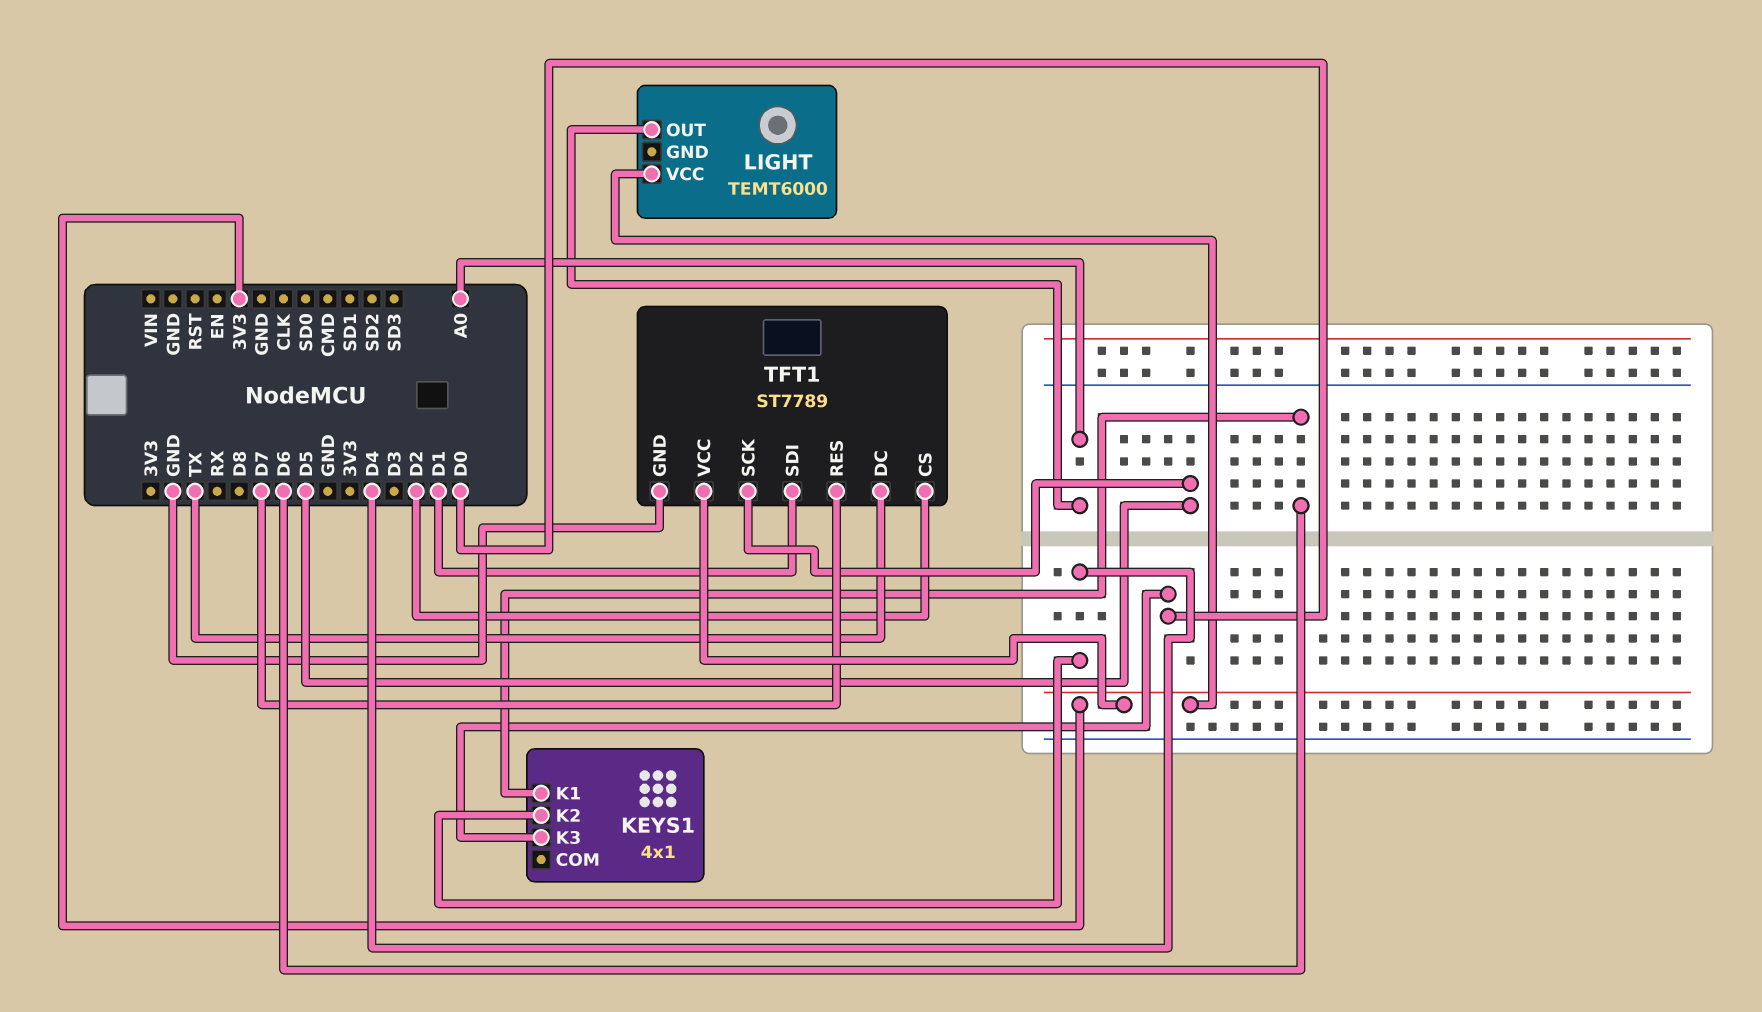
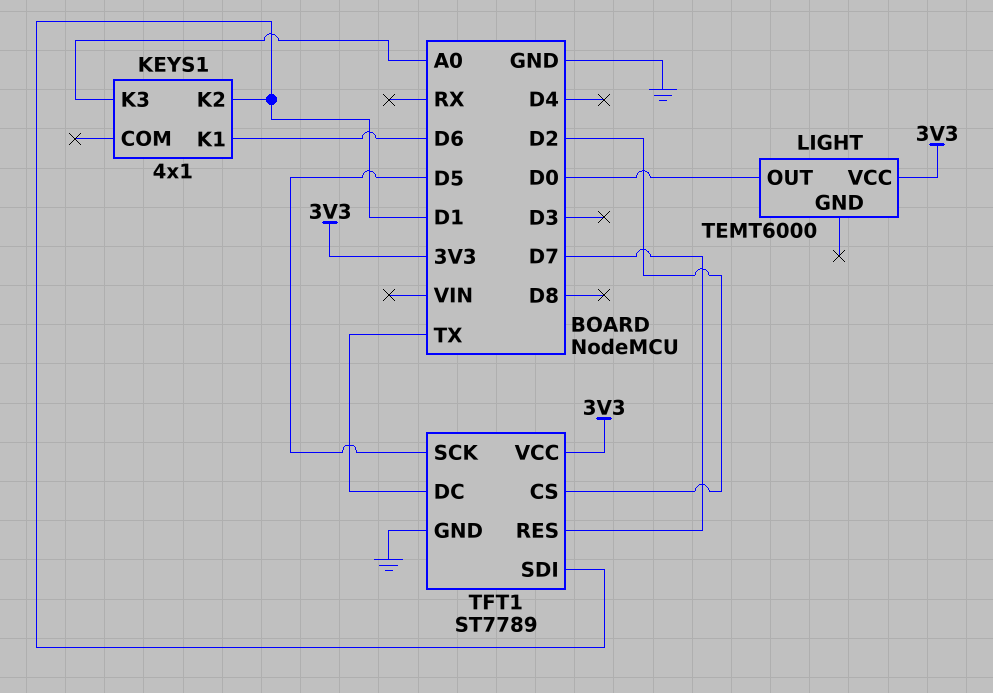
KEYS1 pin K2: D4 -> D1
KEYS1 pin K3: D0 -> A0
LIGHT pin OUT: A0 -> D0

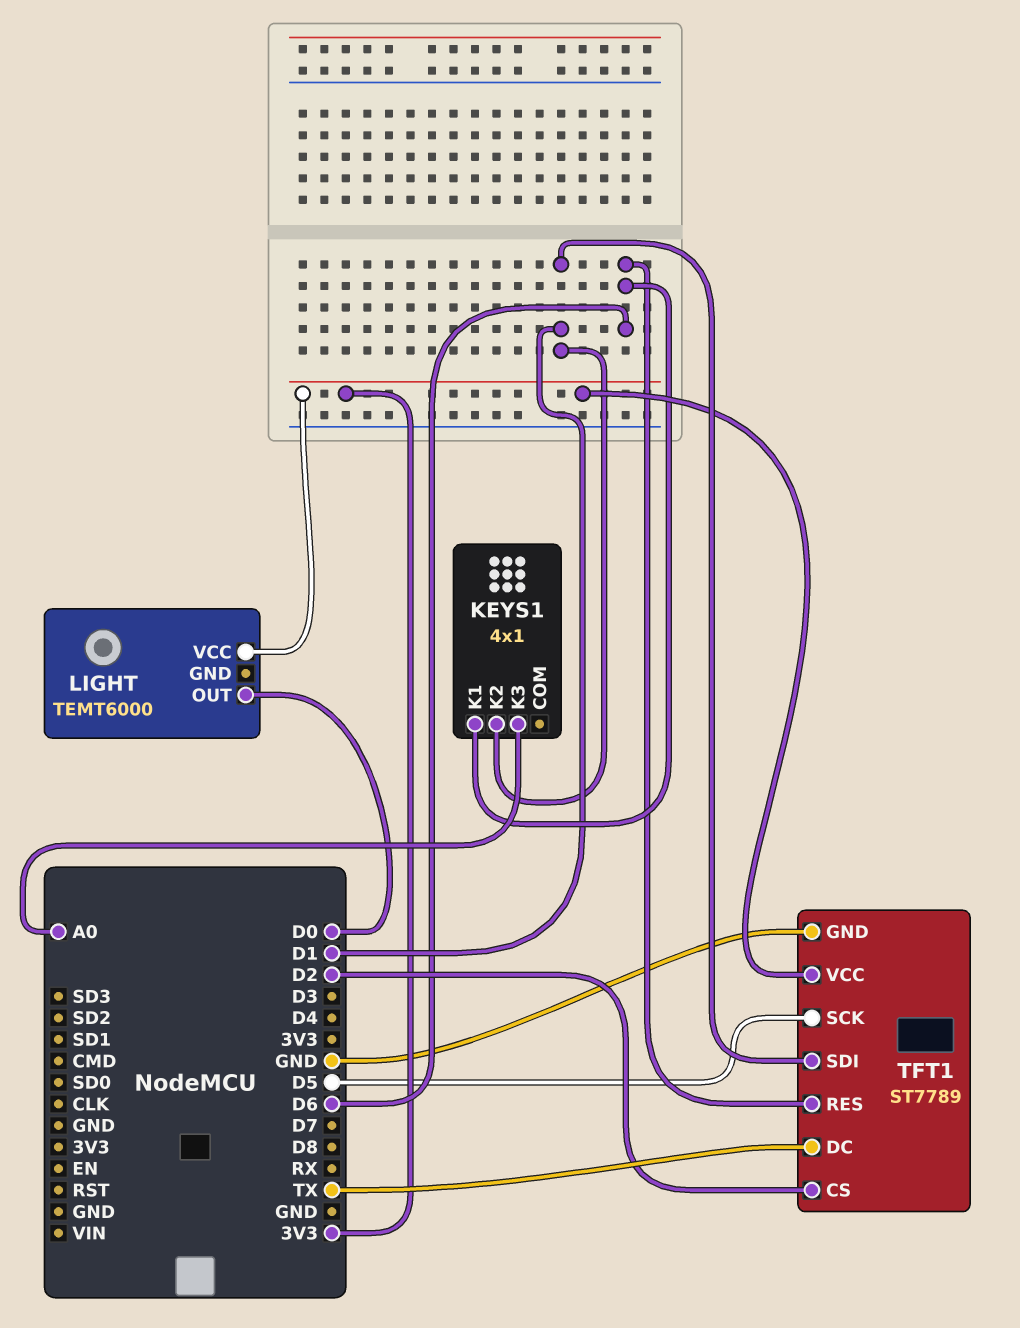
TFT1 pin RES: D7 -> D6

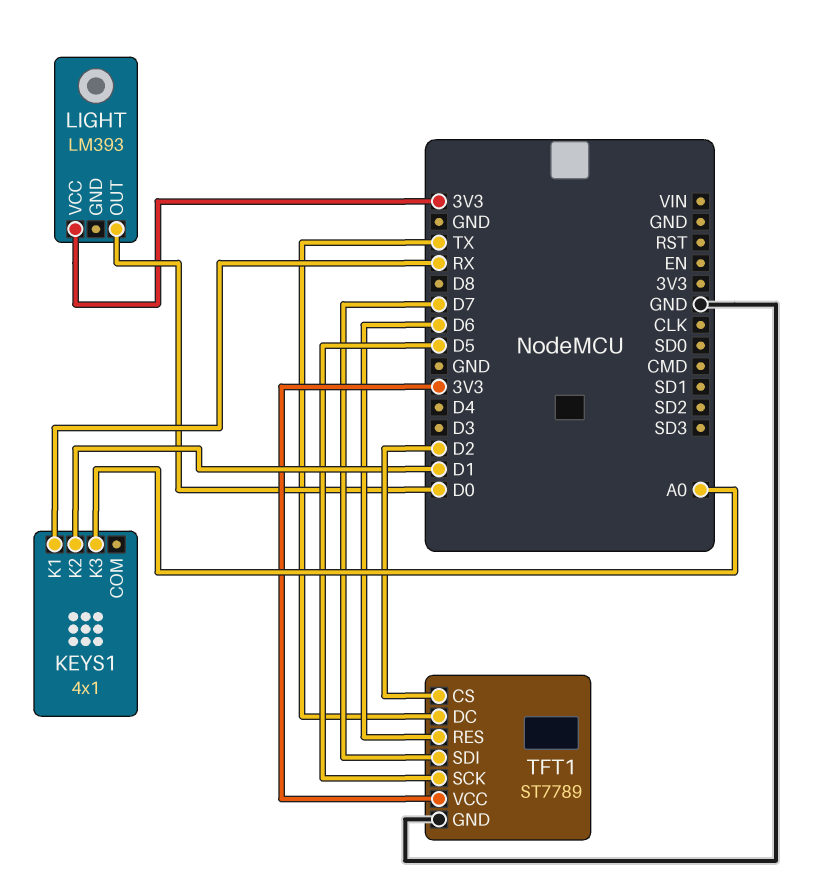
KEYS1 pin K1: D6 -> RX
LIGHT: TEMT6000 -> LM393
TFT1 pin SDI: D1 -> D7

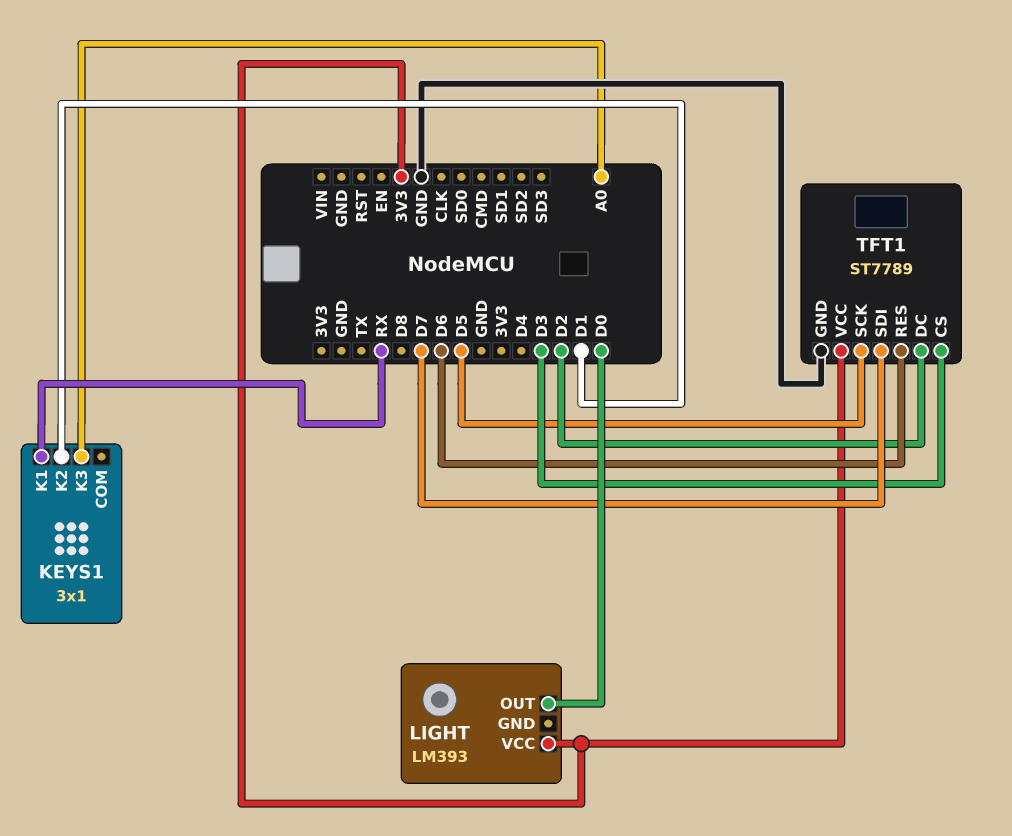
KEYS1: 4x1 -> 3x1
TFT1 pin CS: D2 -> D3
TFT1 pin DC: TX -> D2

